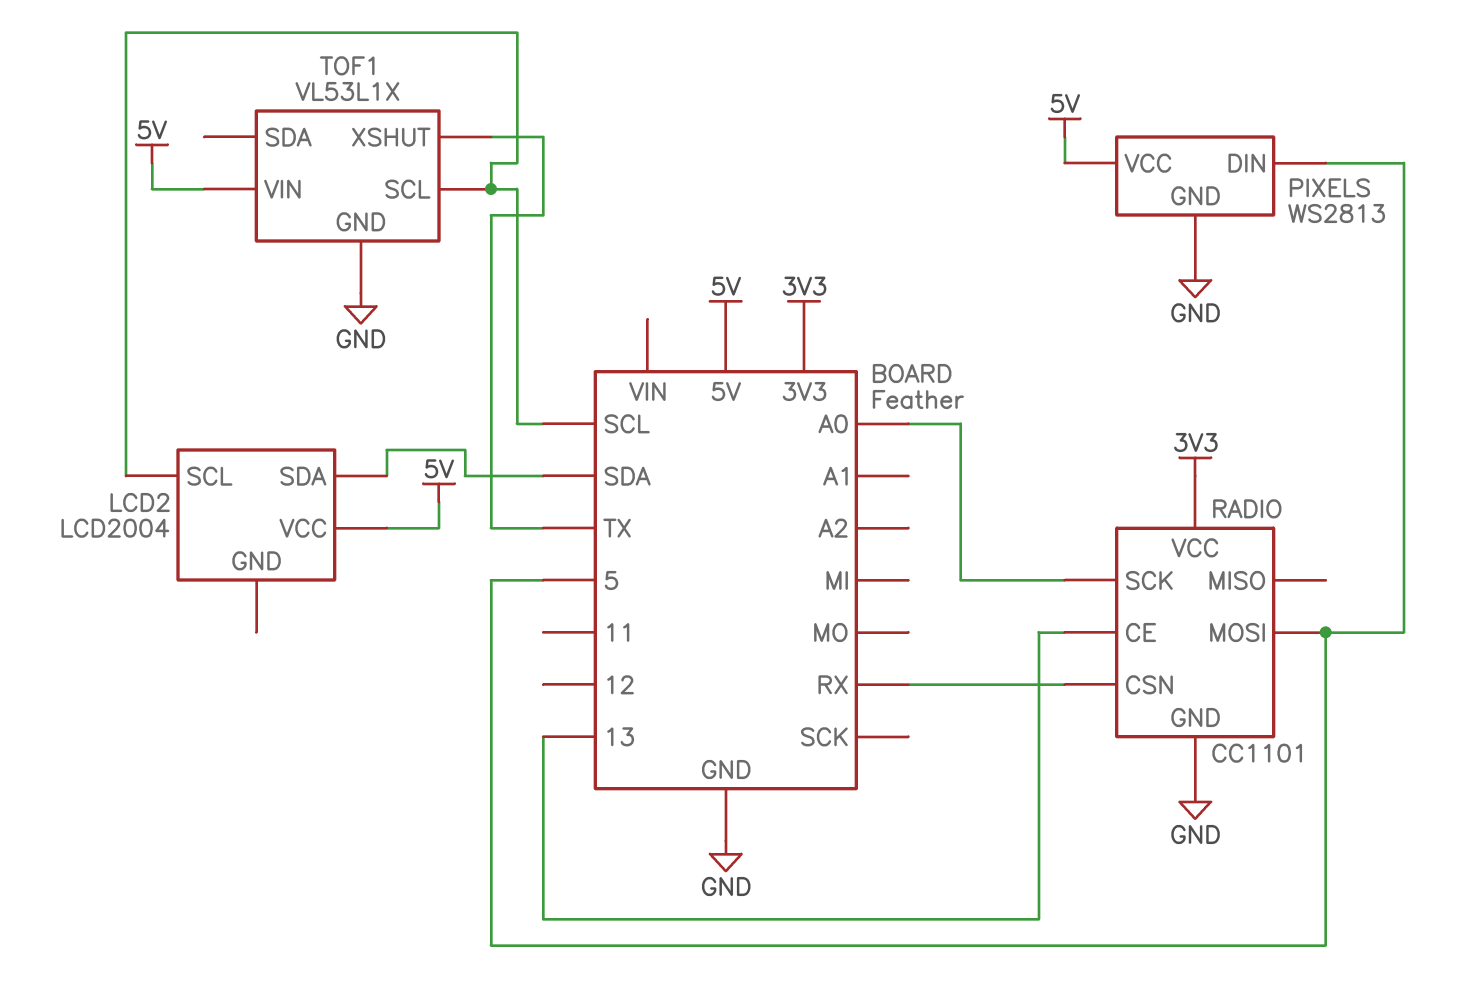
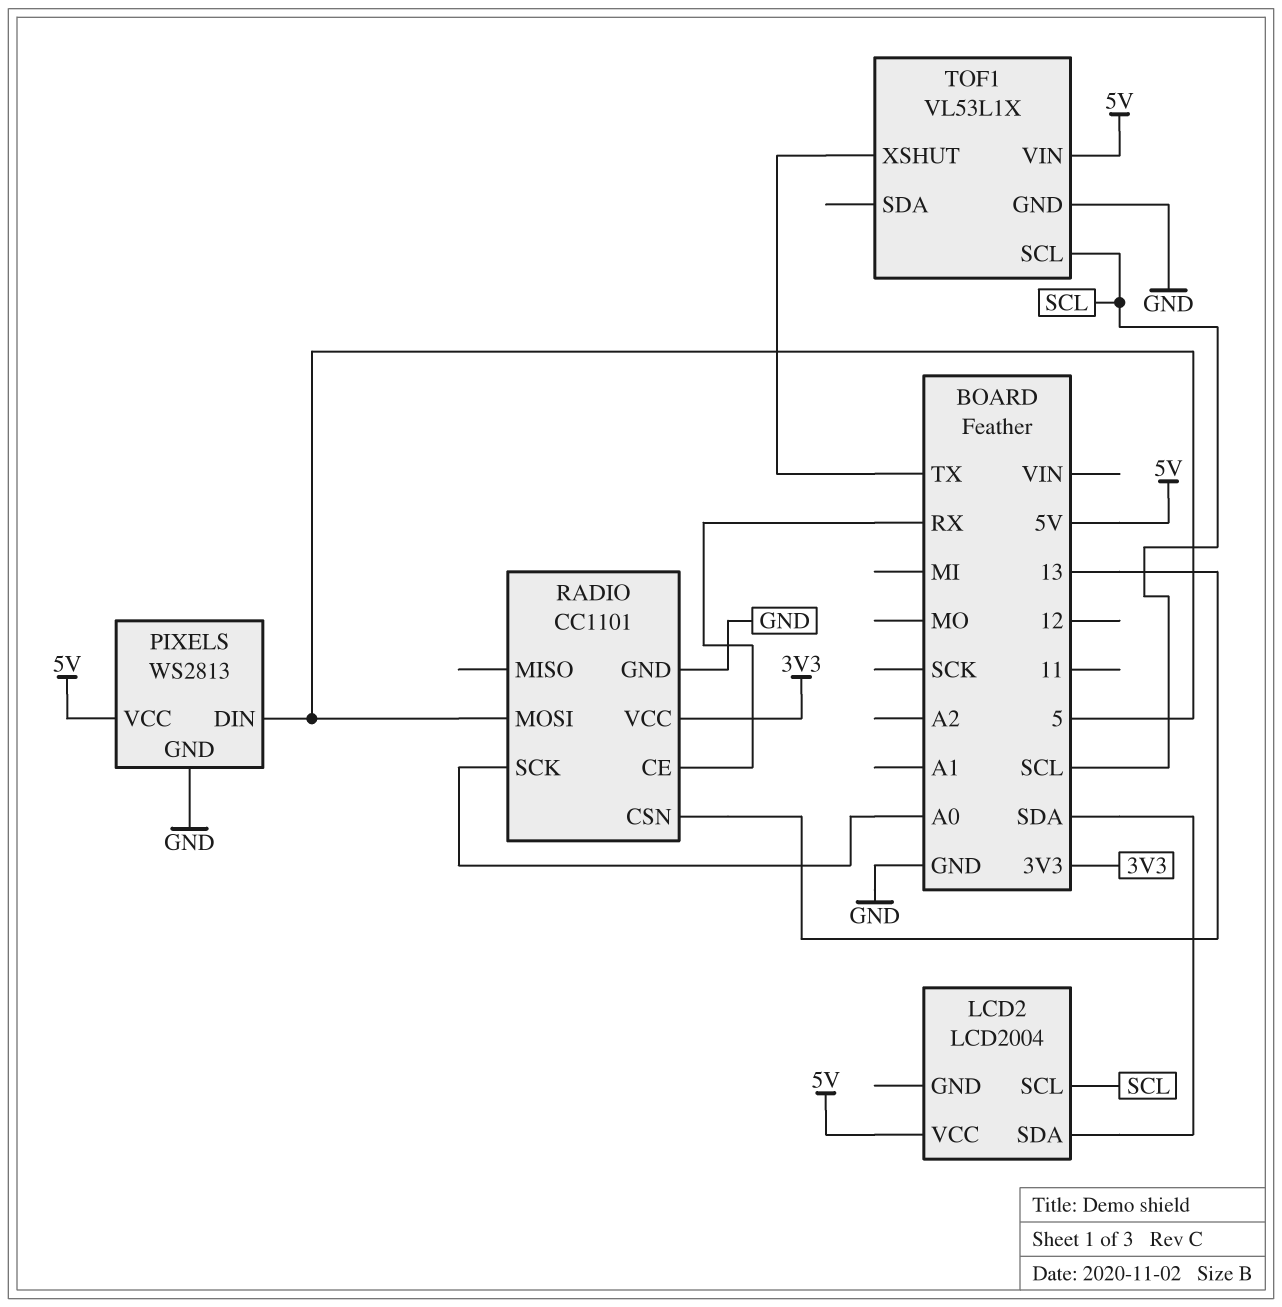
RADIO pin CE: 13 -> RX
RADIO pin CSN: RX -> 13

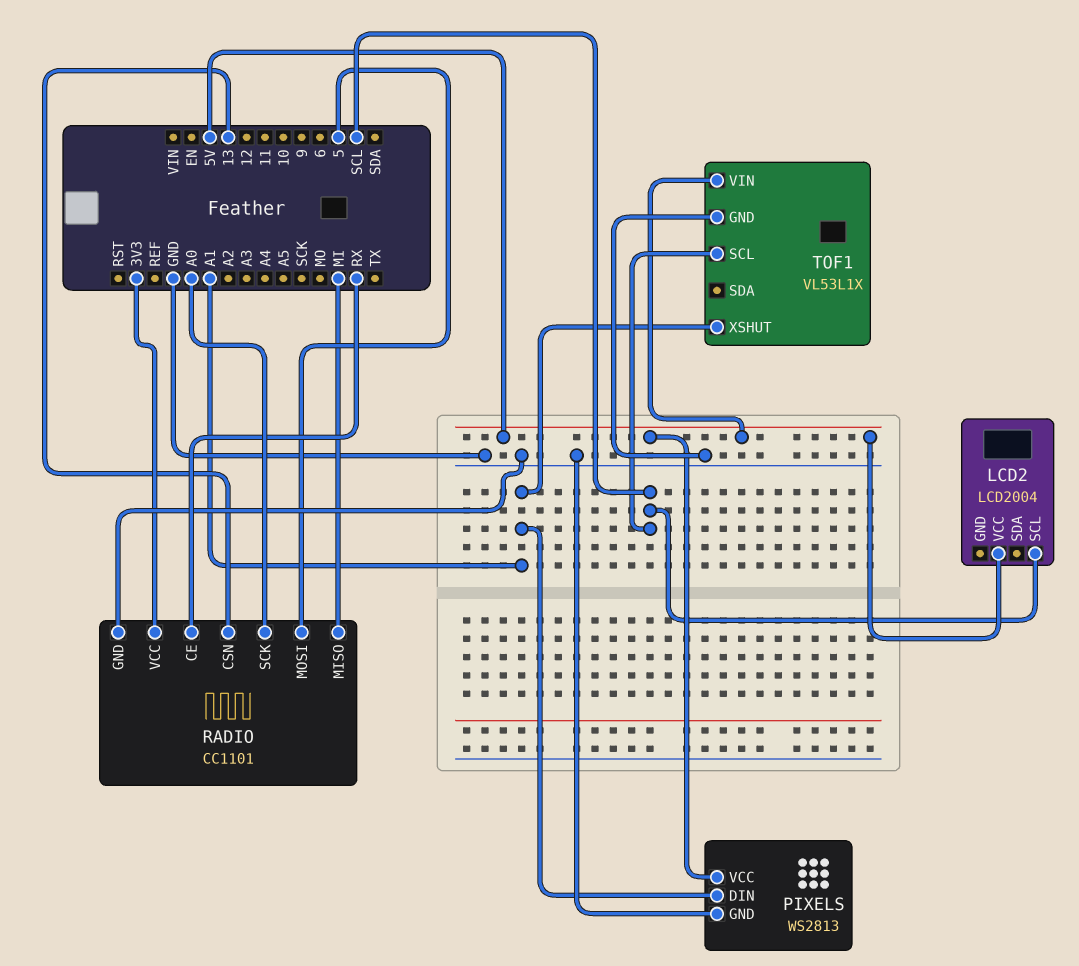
LCD2 pin SDA: SDA -> none
PIXELS pin DIN: 5 -> A1
RADIO pin MISO: none -> MI
TOF1 pin XSHUT: TX -> A1

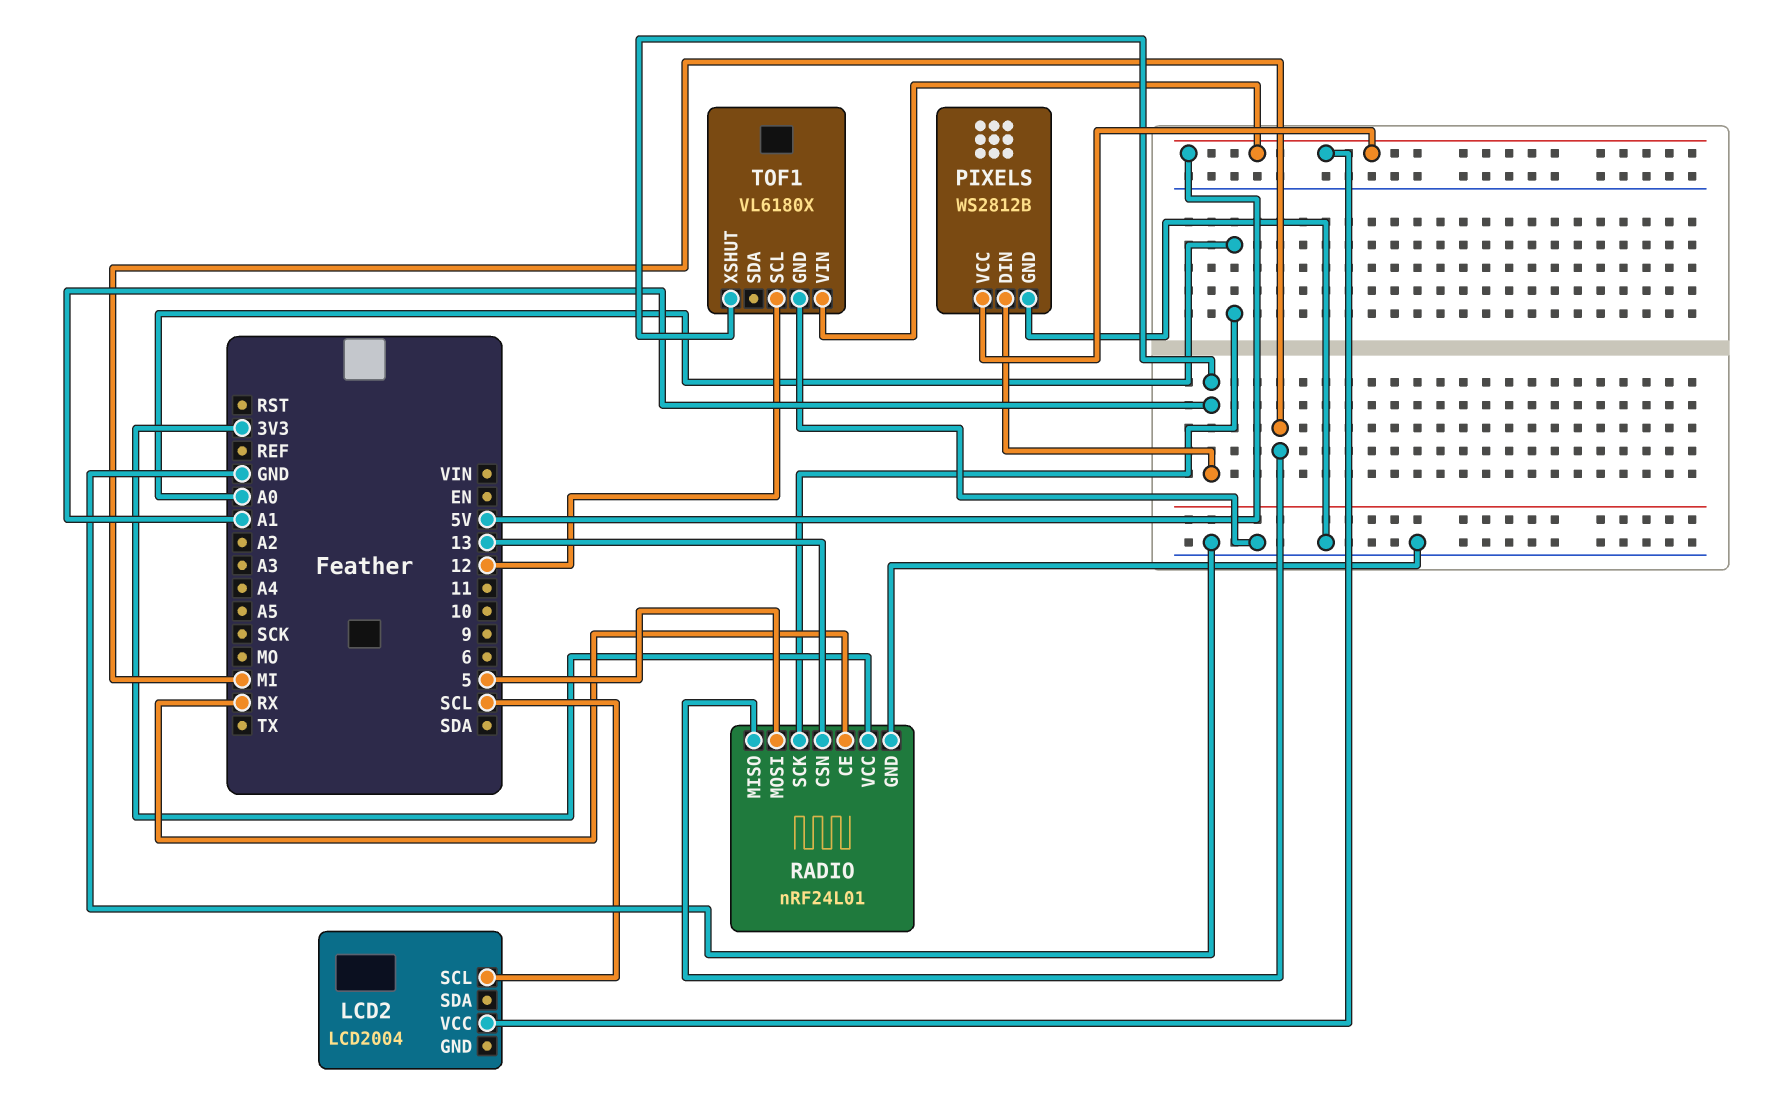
PIXELS: WS2813 -> WS2812B
RADIO: CC1101 -> nRF24L01
TOF1: VL53L1X -> VL6180X
TOF1 pin SCL: SCL -> 12

